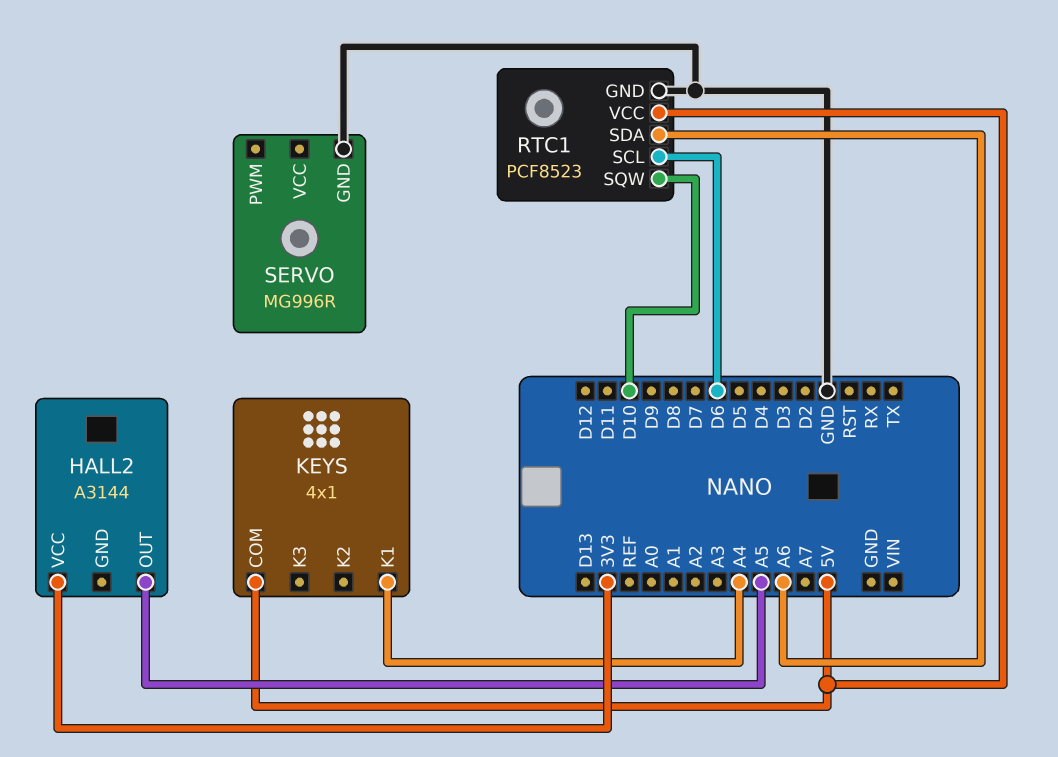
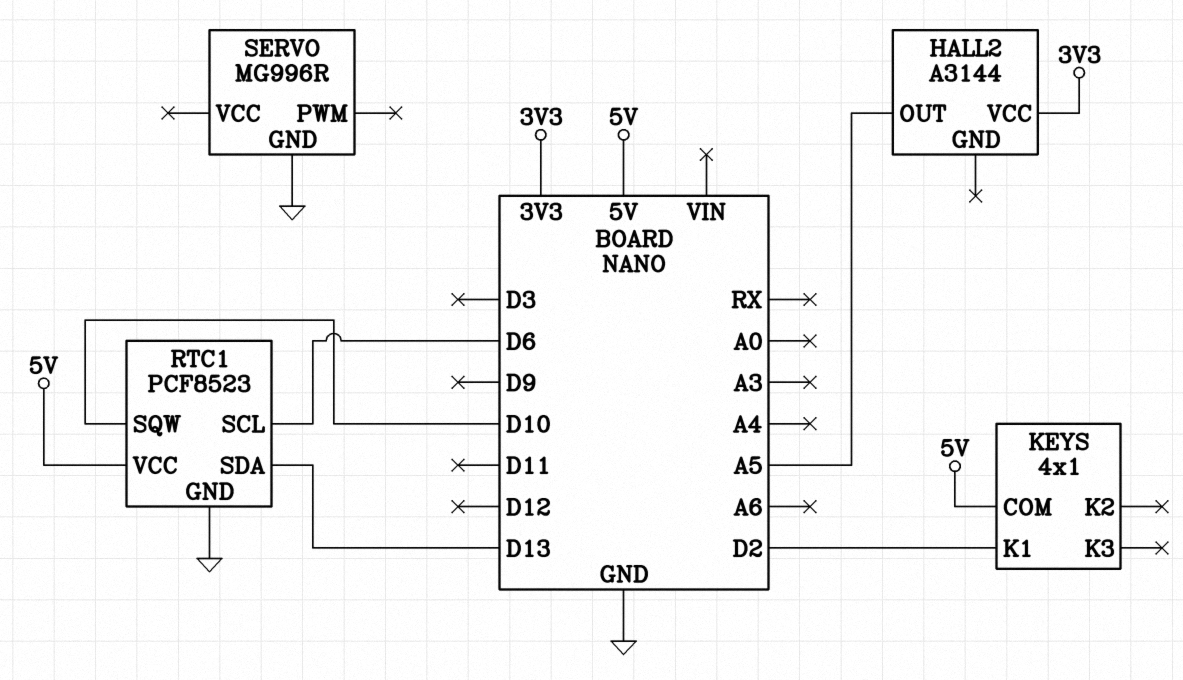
KEYS pin K1: A4 -> D2
RTC1 pin SDA: A6 -> D13

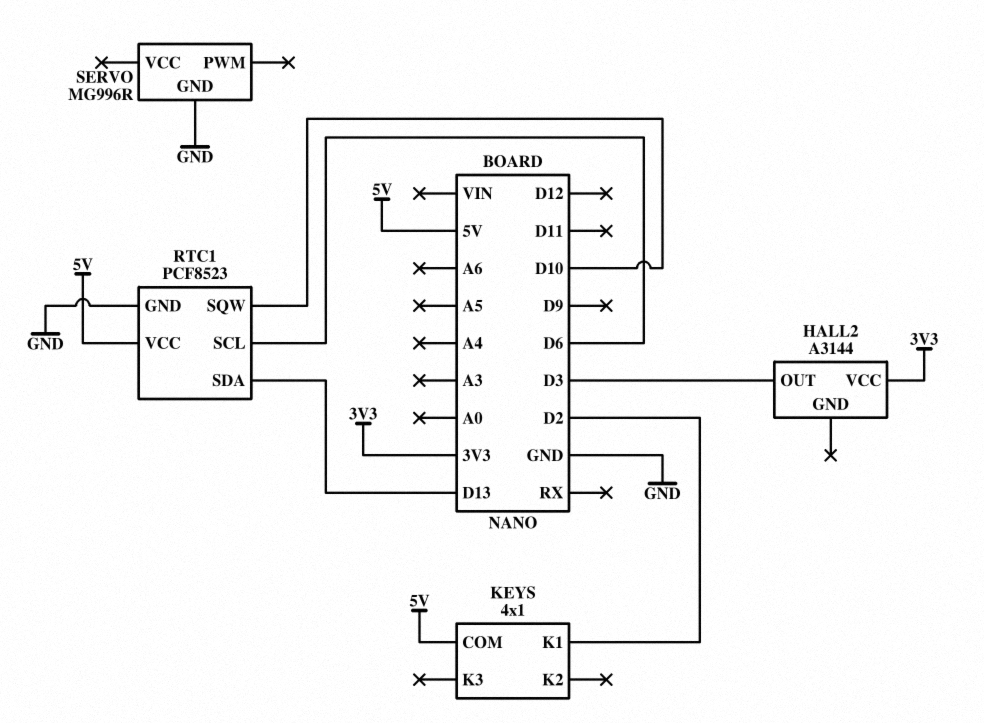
HALL2 pin OUT: A5 -> D3

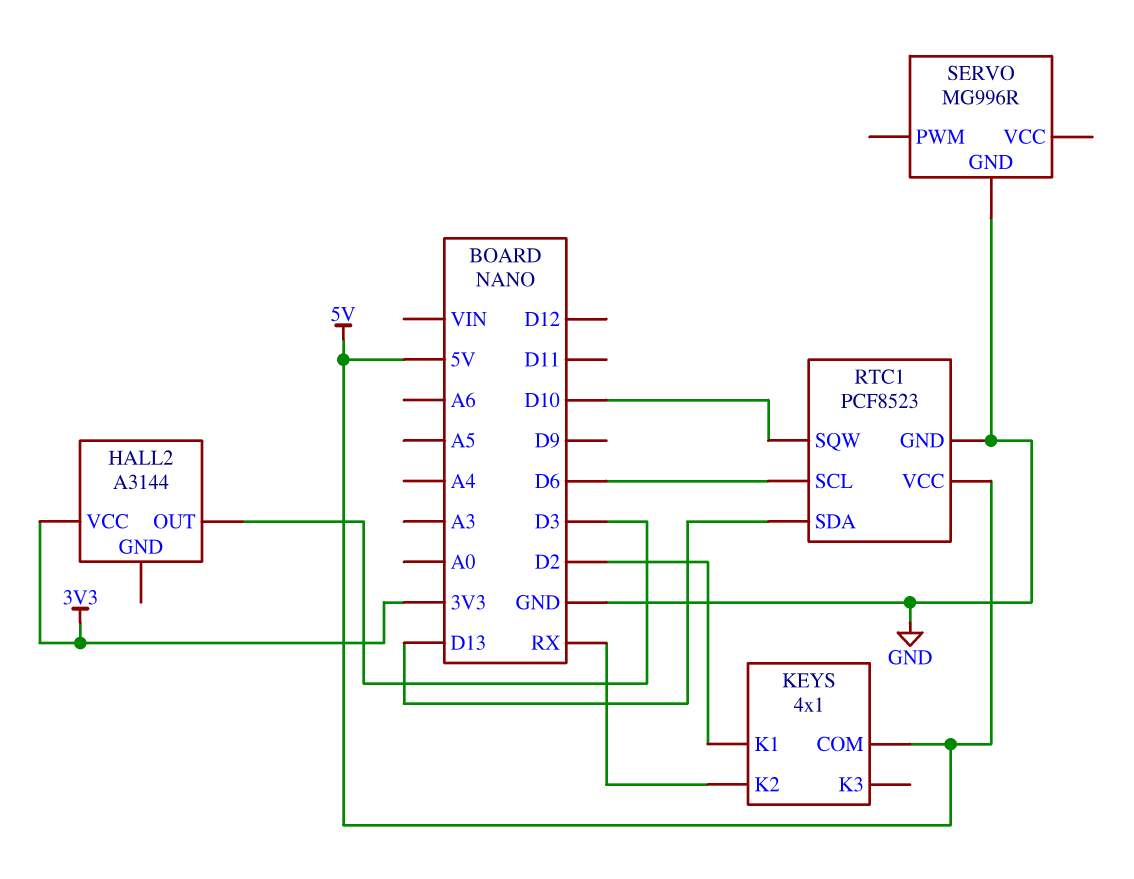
KEYS pin K2: none -> RX

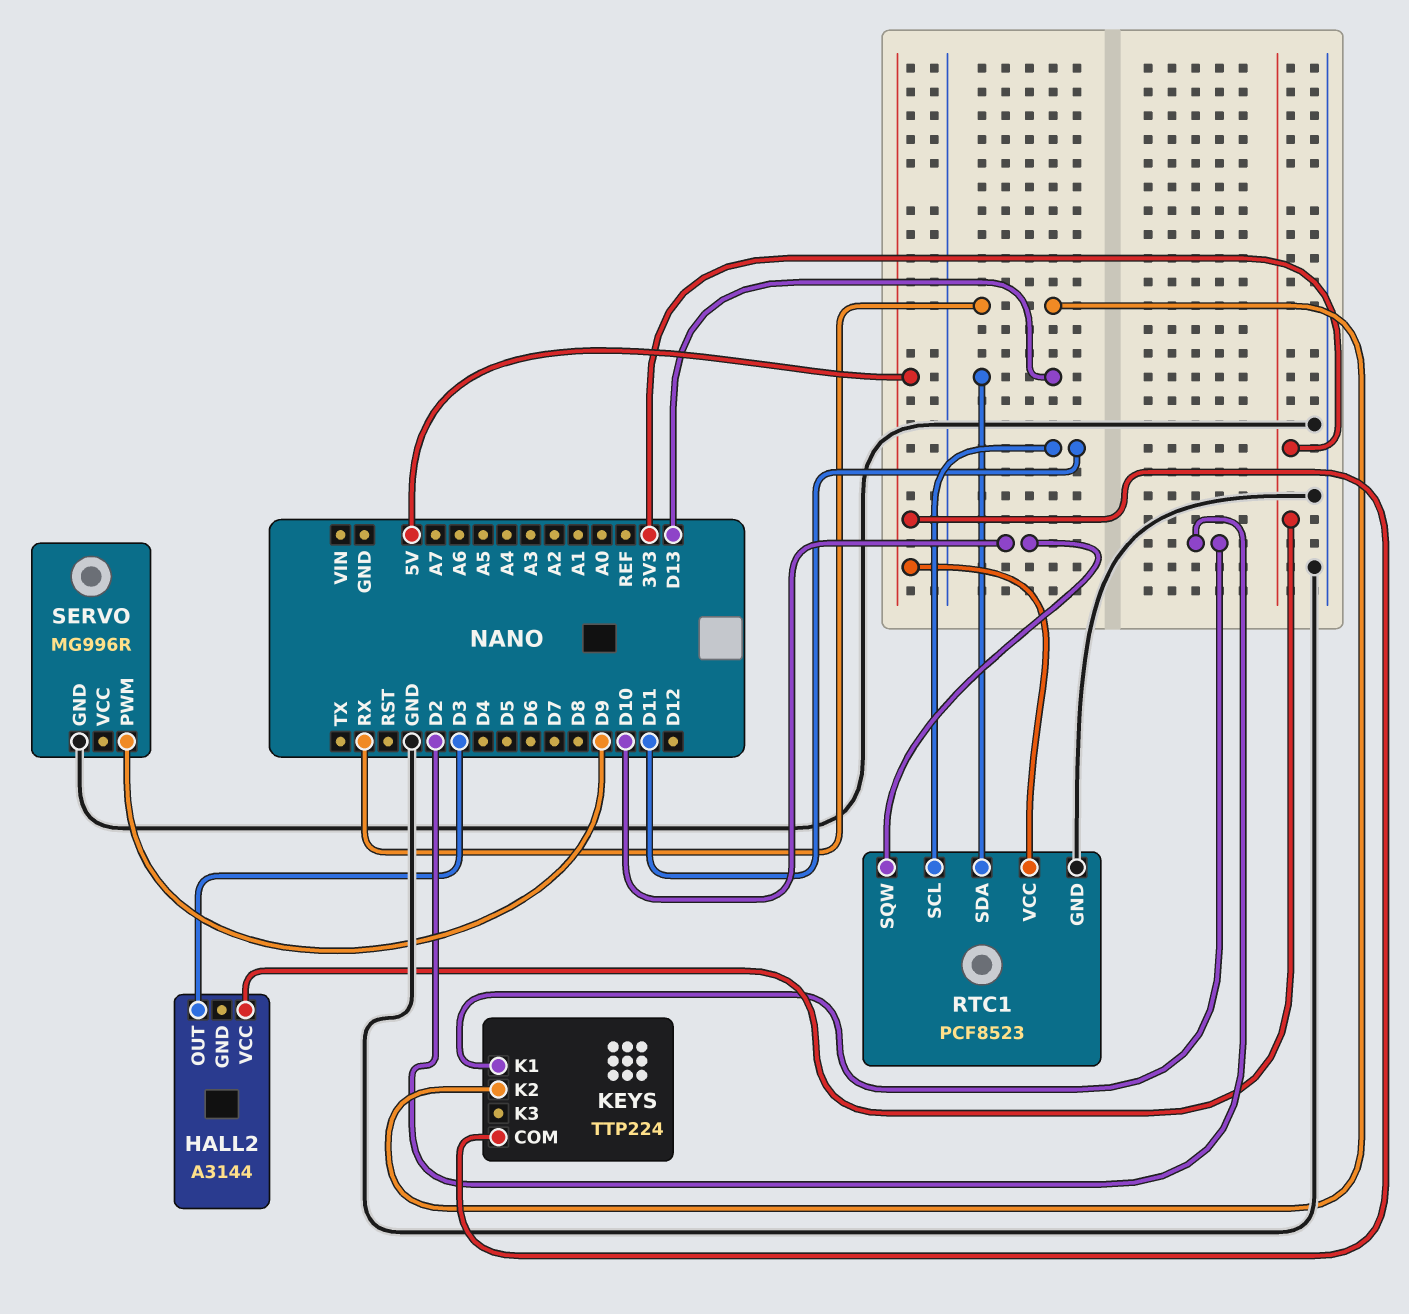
KEYS: 4x1 -> TTP224
RTC1 pin SCL: D6 -> D11
SERVO pin PWM: none -> D9

